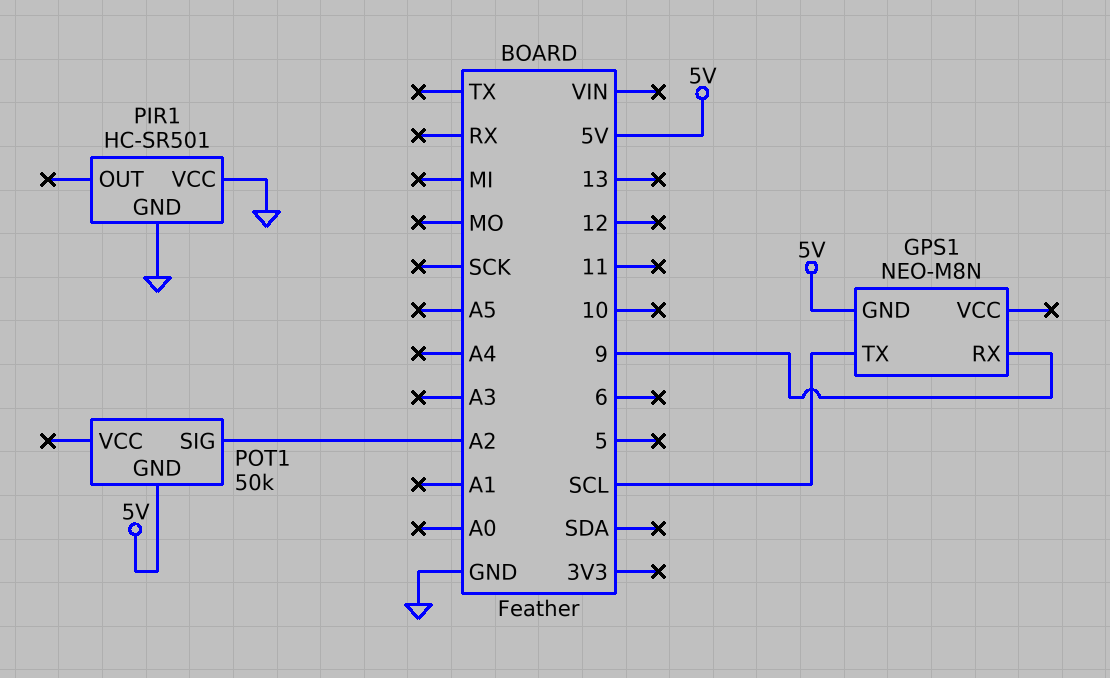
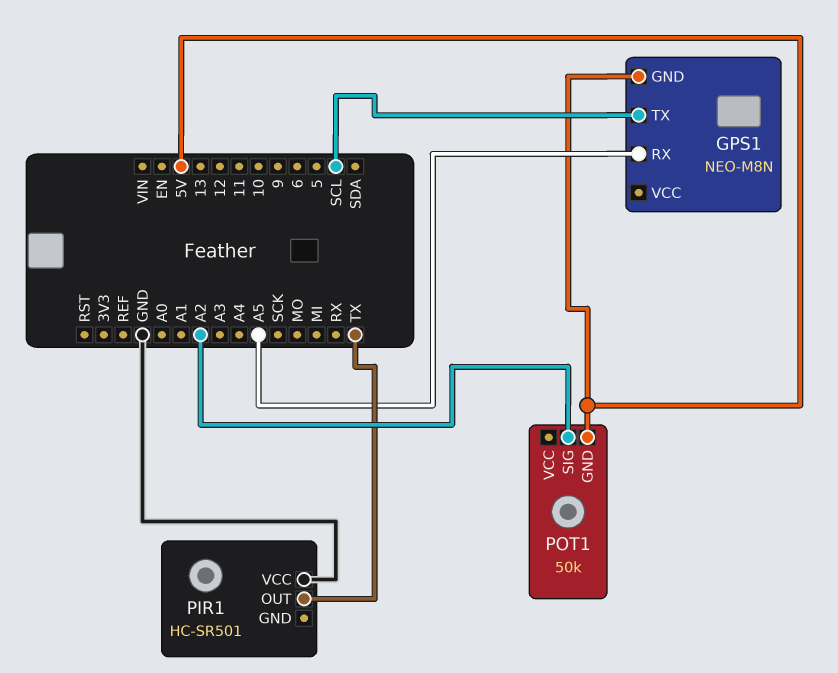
GPS1 pin RX: 9 -> A5
PIR1 pin GND: GND -> none
PIR1 pin OUT: none -> TX

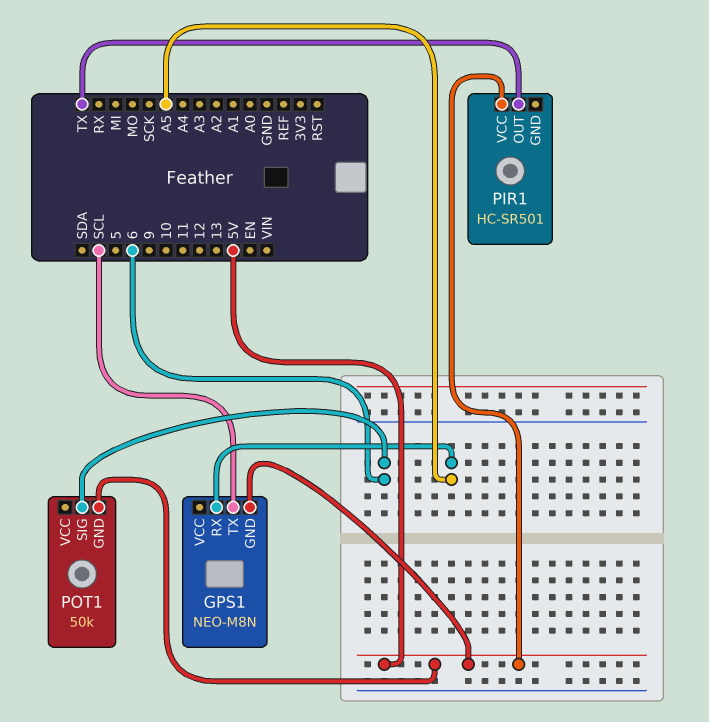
PIR1 pin VCC: GND -> 5V
POT1 pin SIG: A2 -> 6

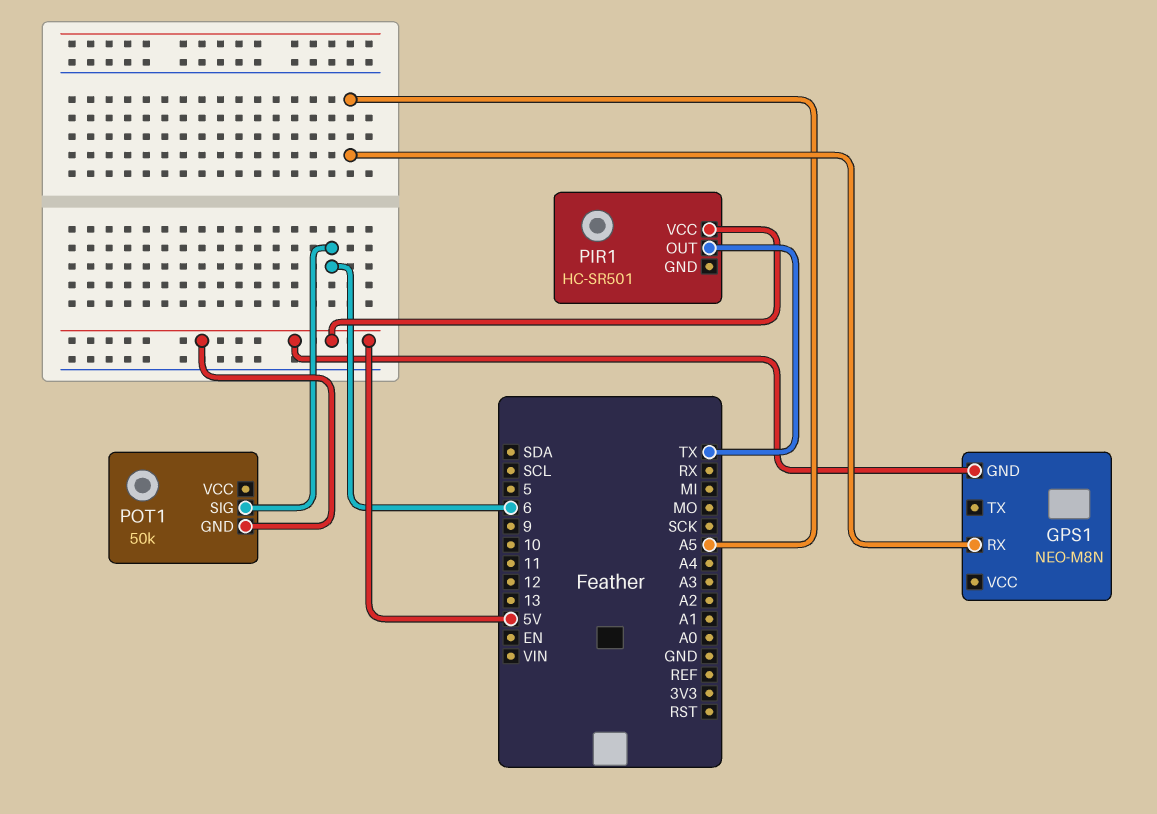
GPS1 pin TX: SCL -> none

